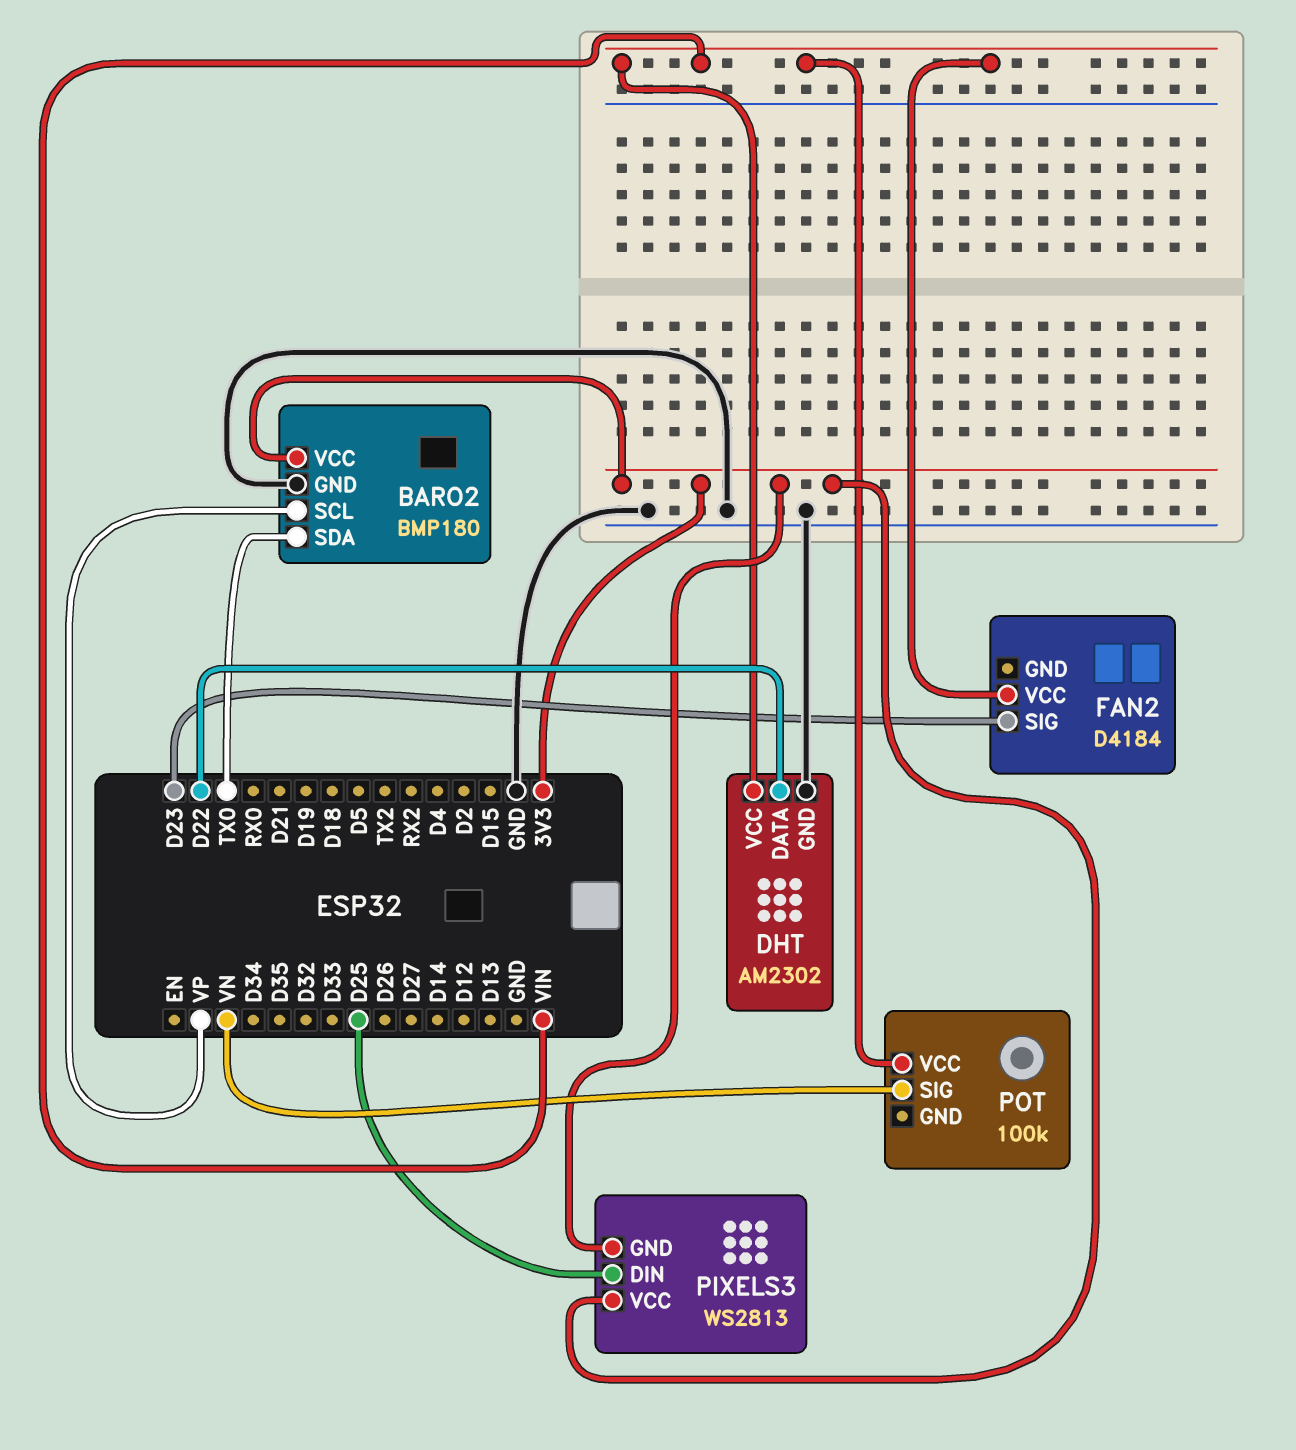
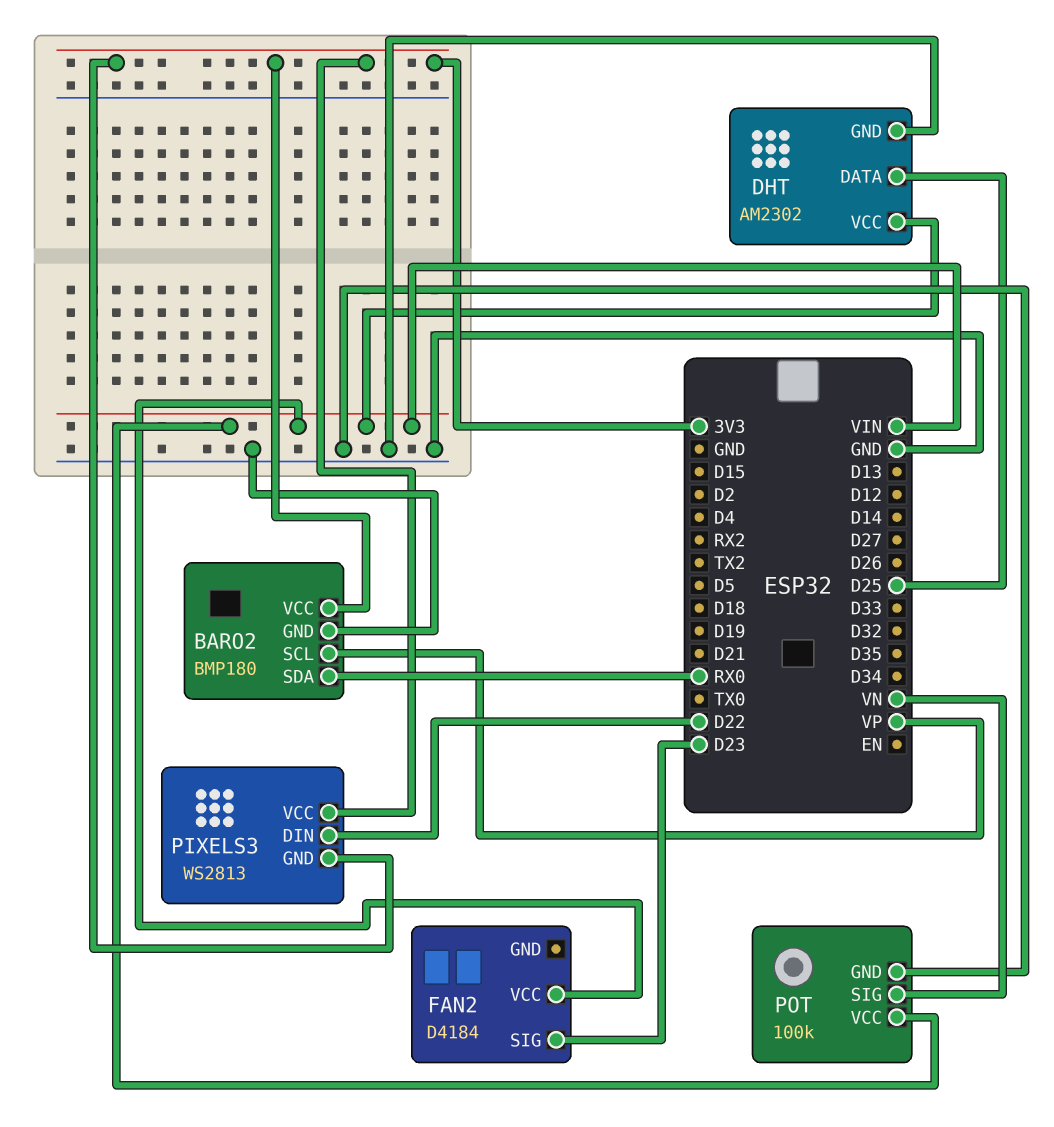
BARO2 pin SDA: TX0 -> RX0
DHT pin DATA: D22 -> D25
PIXELS3 pin DIN: D25 -> D22
POT pin GND: none -> GND

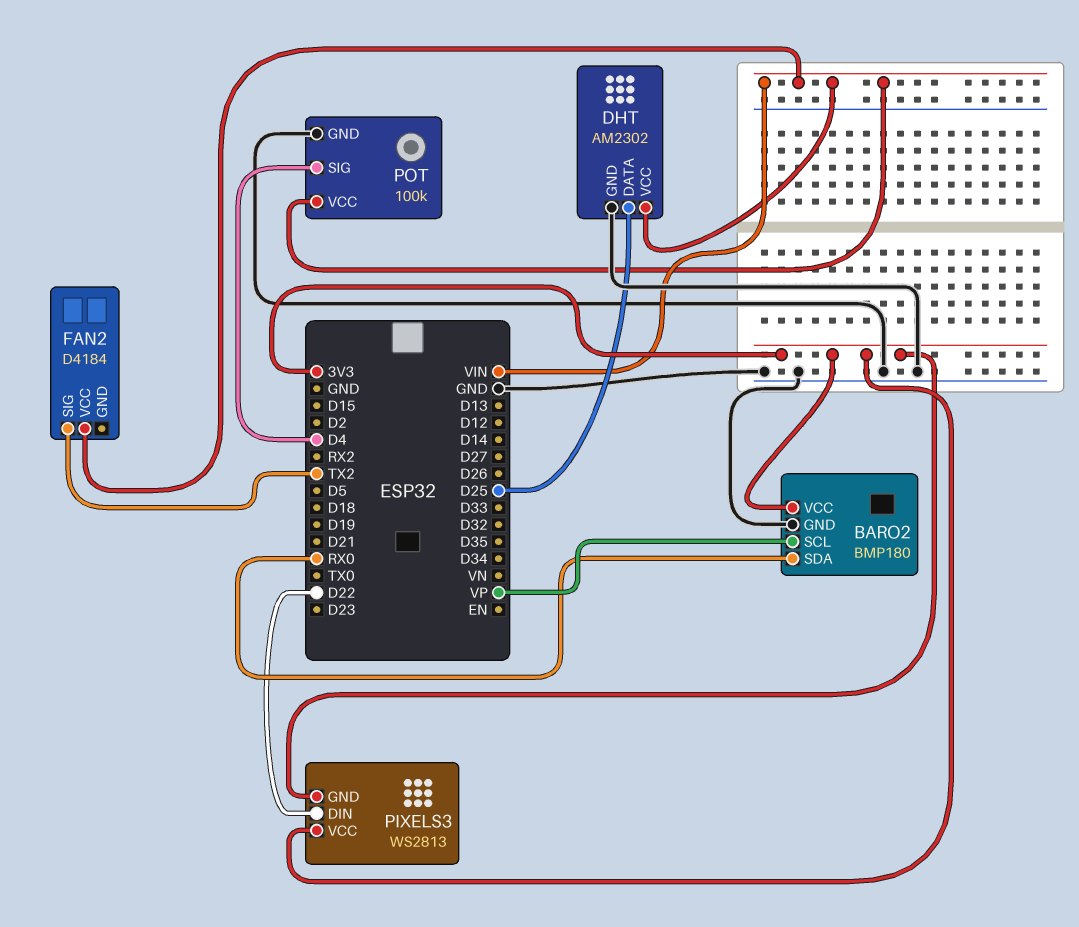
FAN2 pin SIG: D23 -> TX2
POT pin SIG: VN -> D4

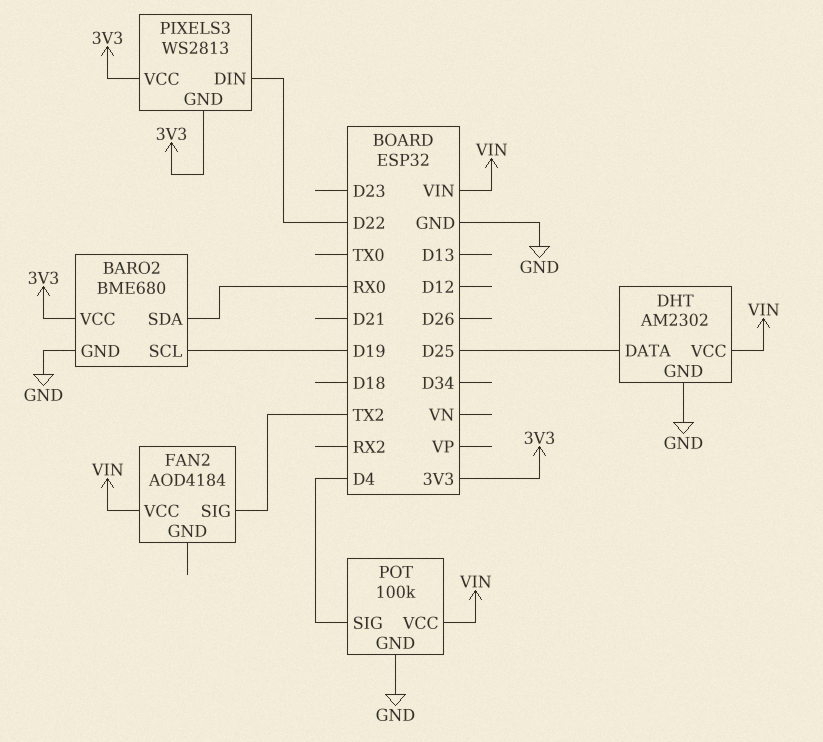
BARO2: BMP180 -> BME680
BARO2 pin SCL: VP -> D19
FAN2: D4184 -> AOD4184

